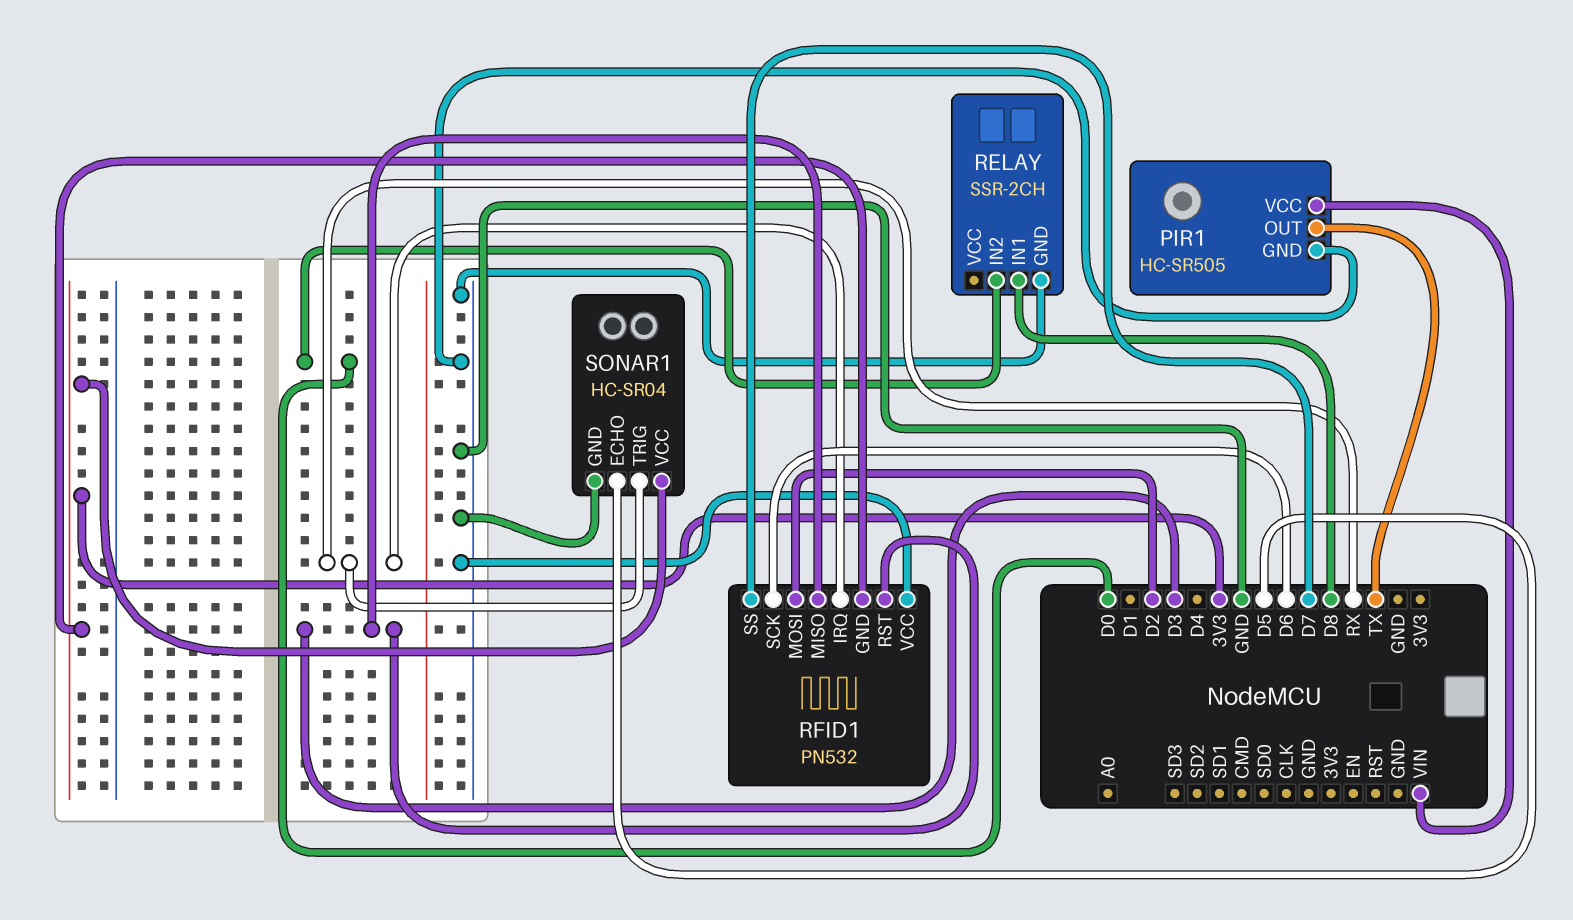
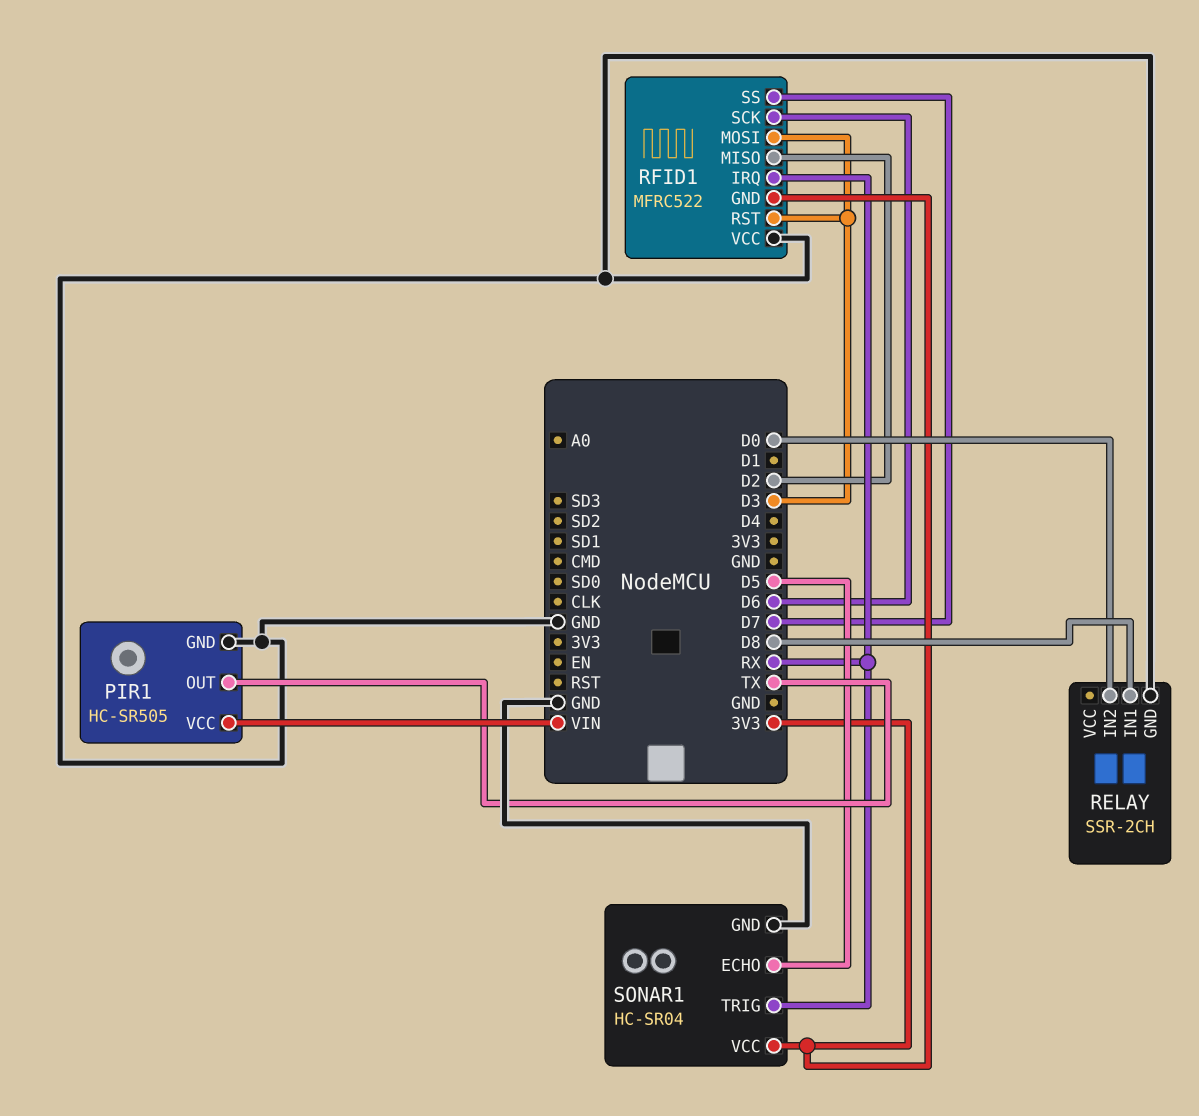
RFID1: PN532 -> MFRC522
RFID1 pin MISO: D3 -> D2
RFID1 pin MOSI: D2 -> D3

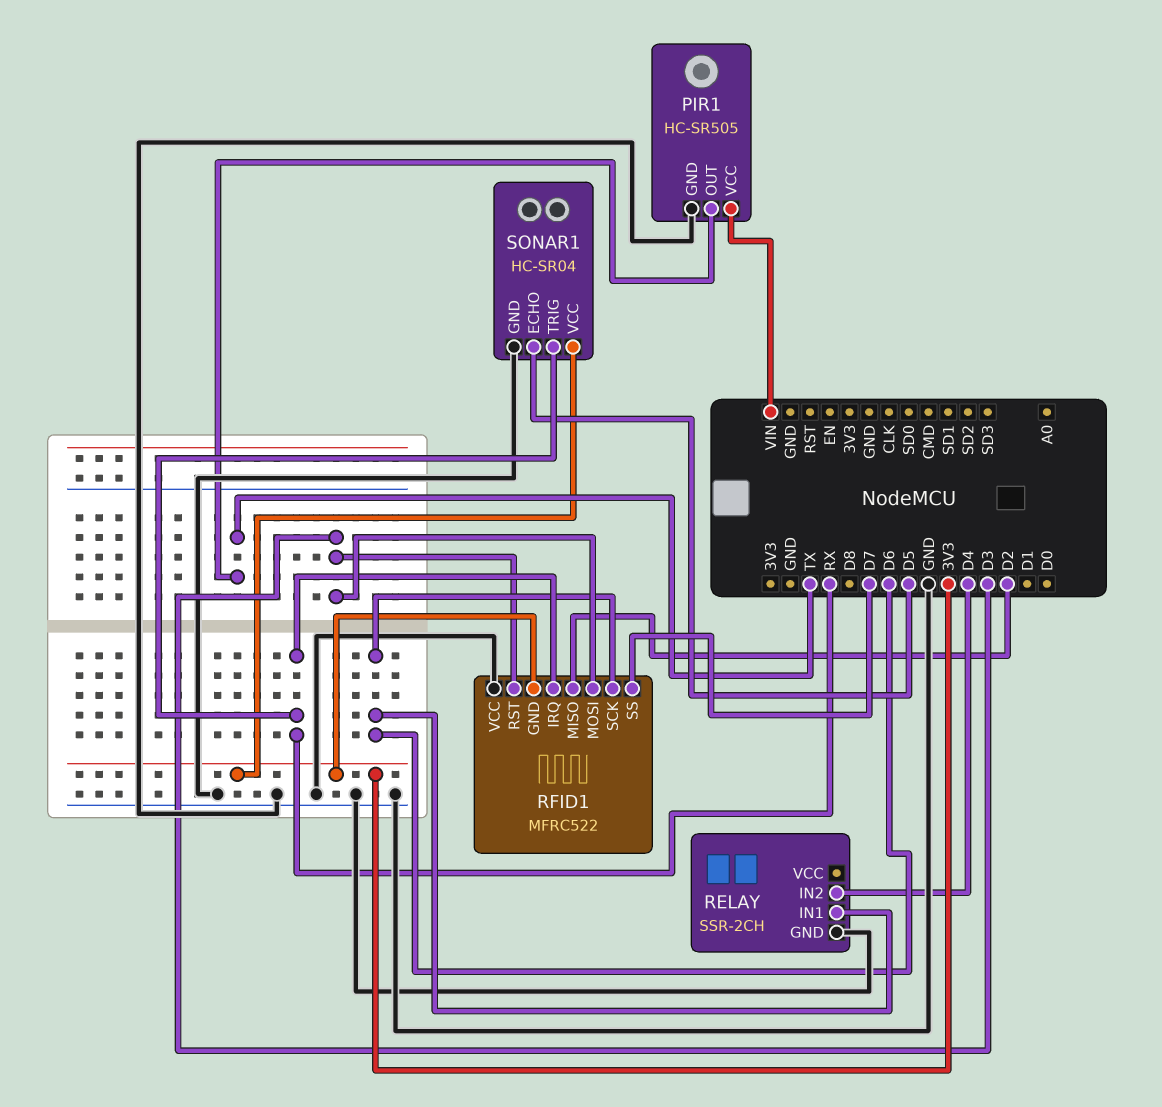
RELAY pin IN1: D8 -> D6
RELAY pin IN2: D0 -> D4

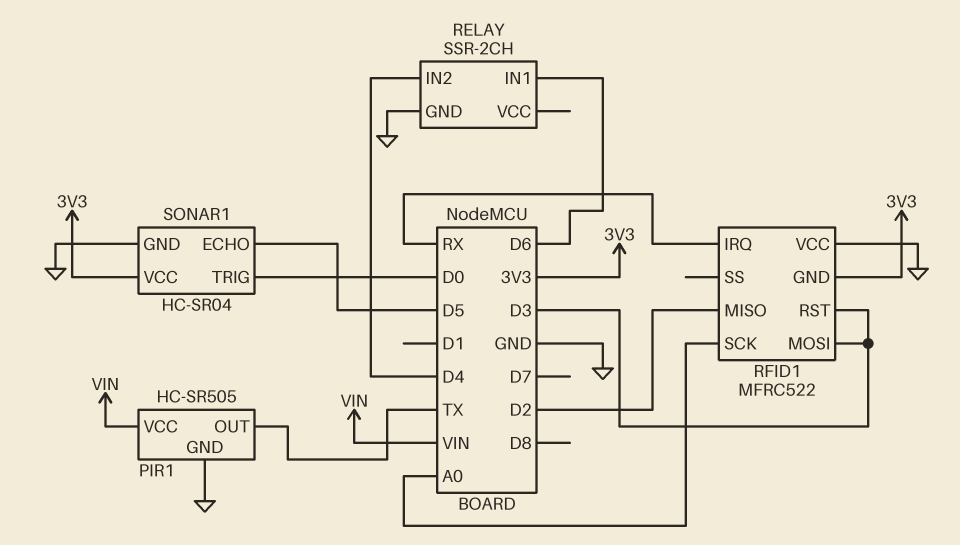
RFID1 pin SCK: D6 -> A0
RFID1 pin SS: D7 -> none
SONAR1 pin TRIG: RX -> D0

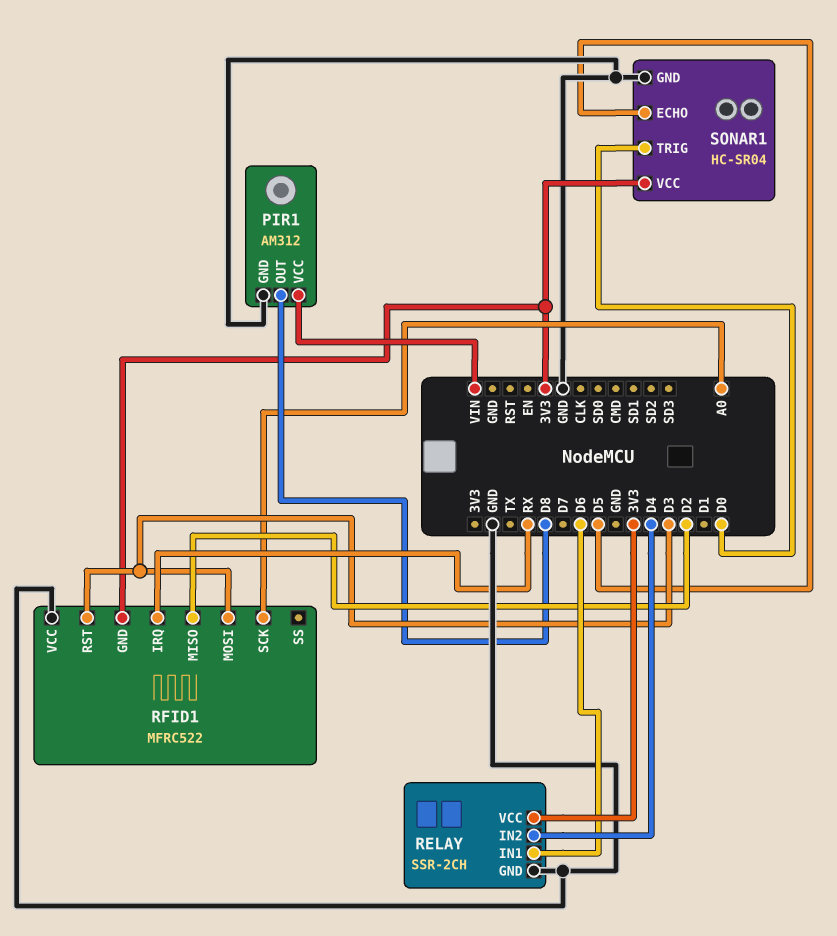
PIR1: HC-SR505 -> AM312
PIR1 pin OUT: TX -> D8
RELAY pin VCC: none -> 3V3

